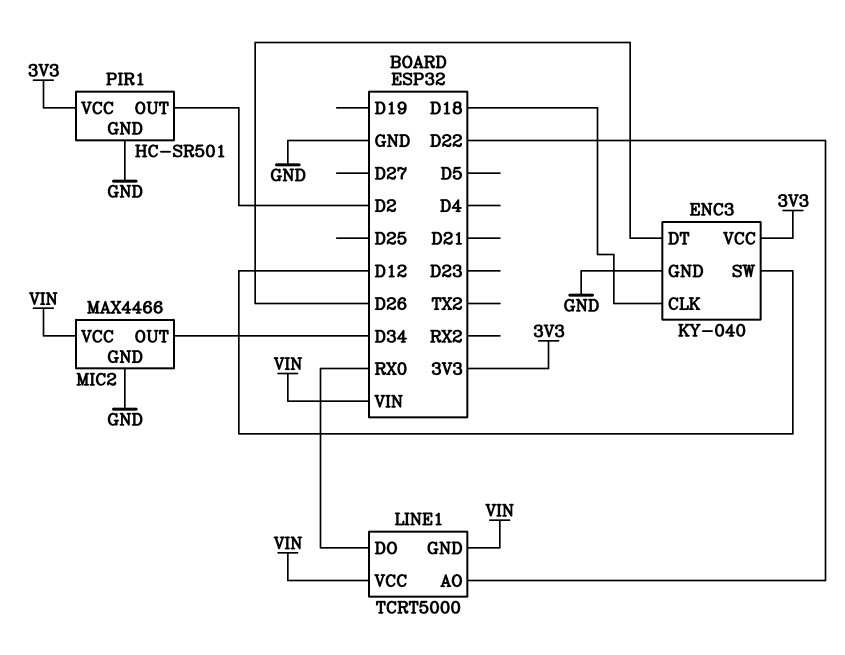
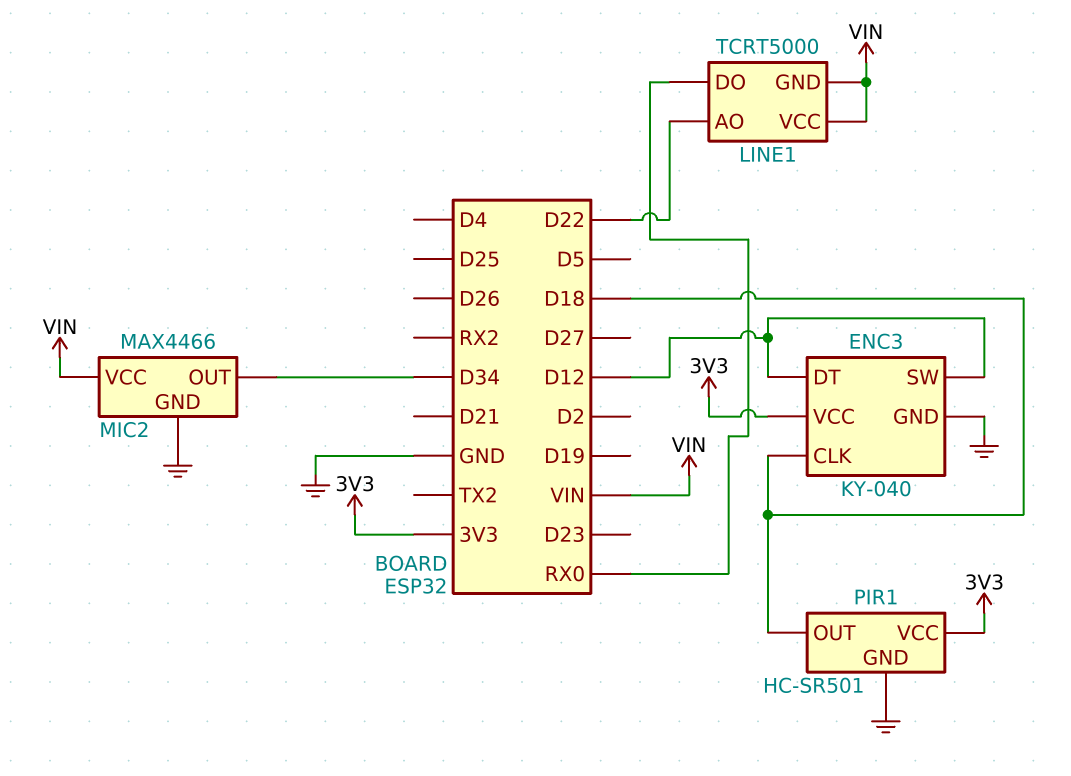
ENC3 pin DT: D26 -> D12
PIR1 pin OUT: D2 -> D18

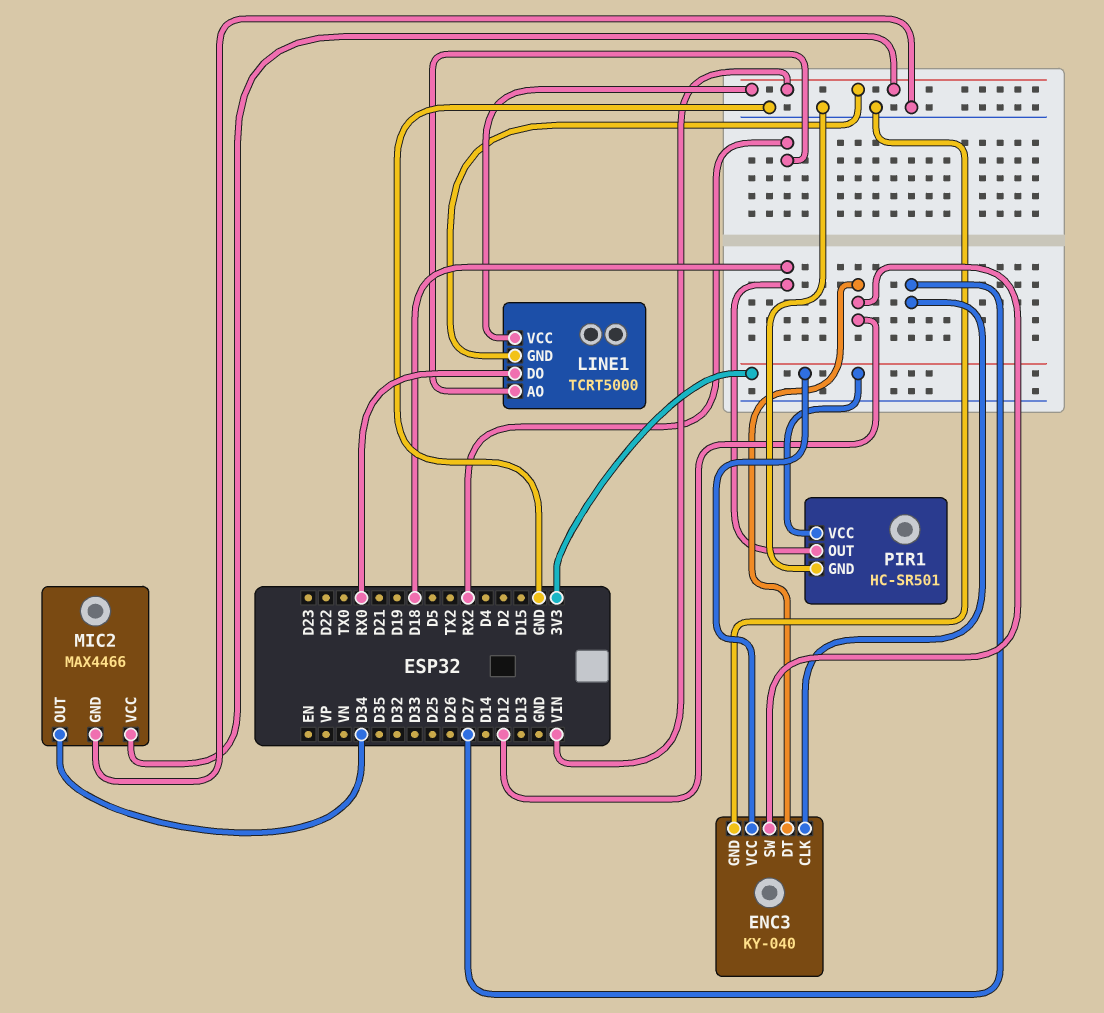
ENC3 pin CLK: D18 -> D27
LINE1 pin AO: D22 -> RX2

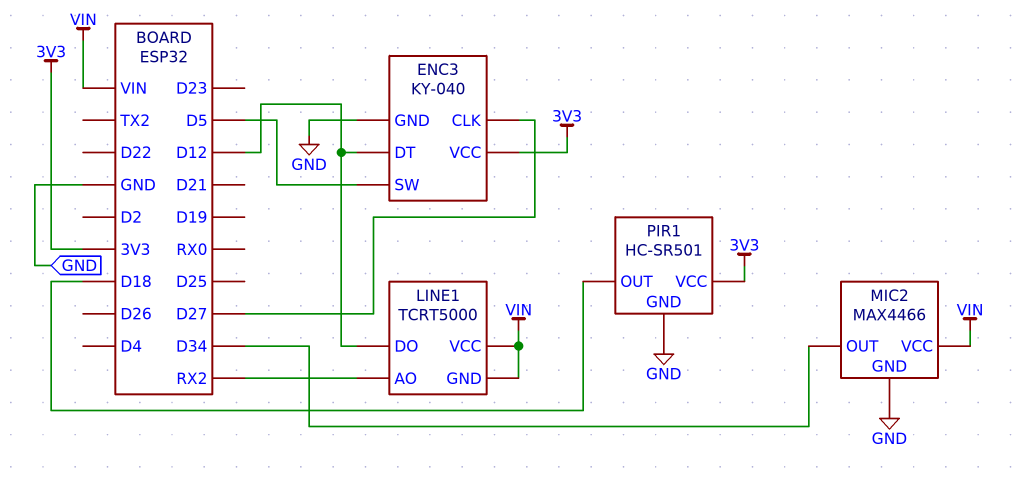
ENC3 pin SW: D12 -> D5
LINE1 pin DO: RX0 -> D12

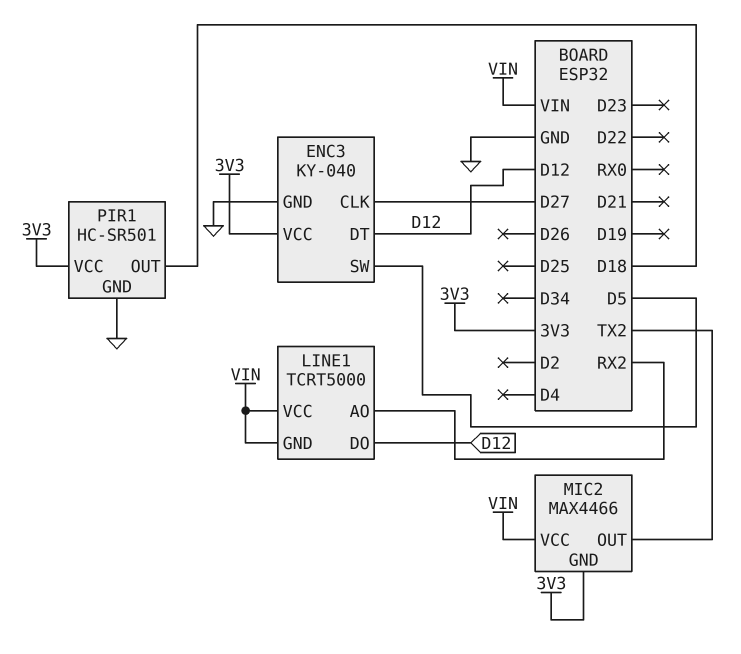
MIC2 pin GND: GND -> 3V3
MIC2 pin OUT: D34 -> TX2

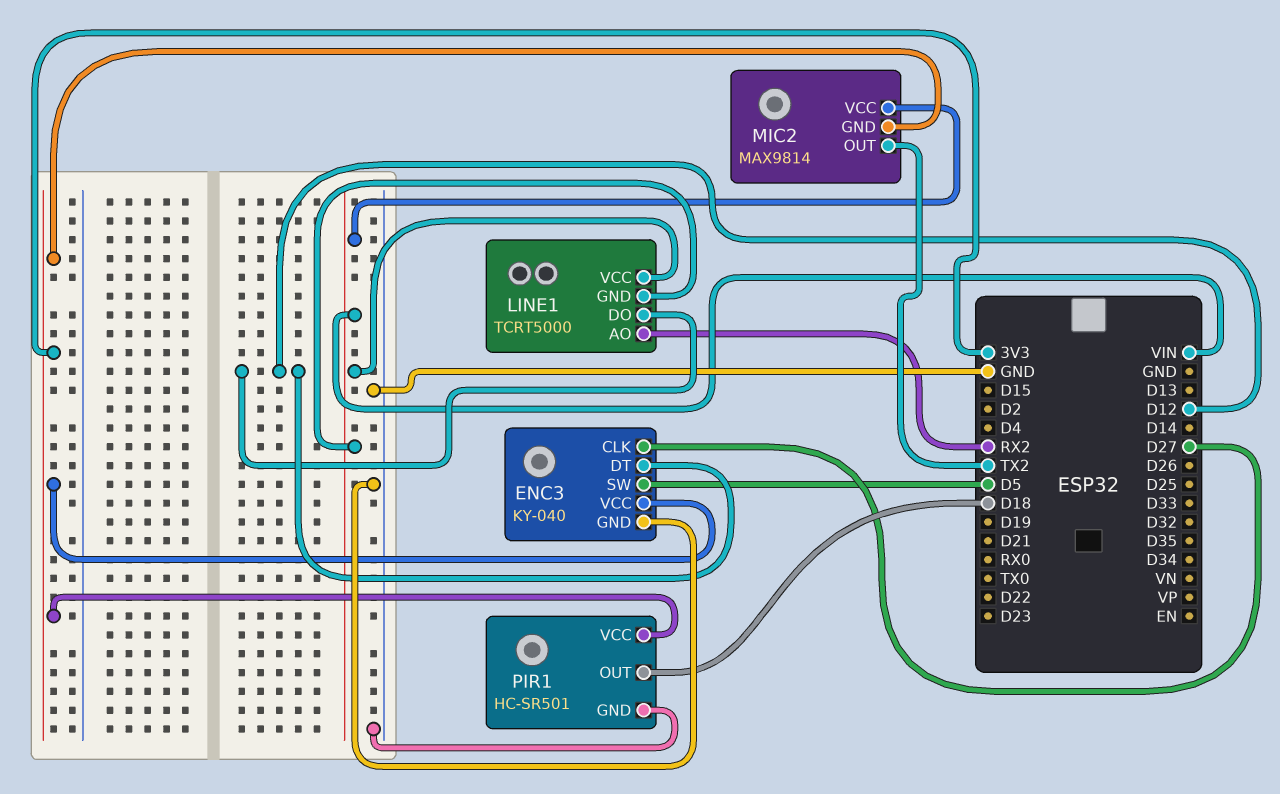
MIC2: MAX4466 -> MAX9814

